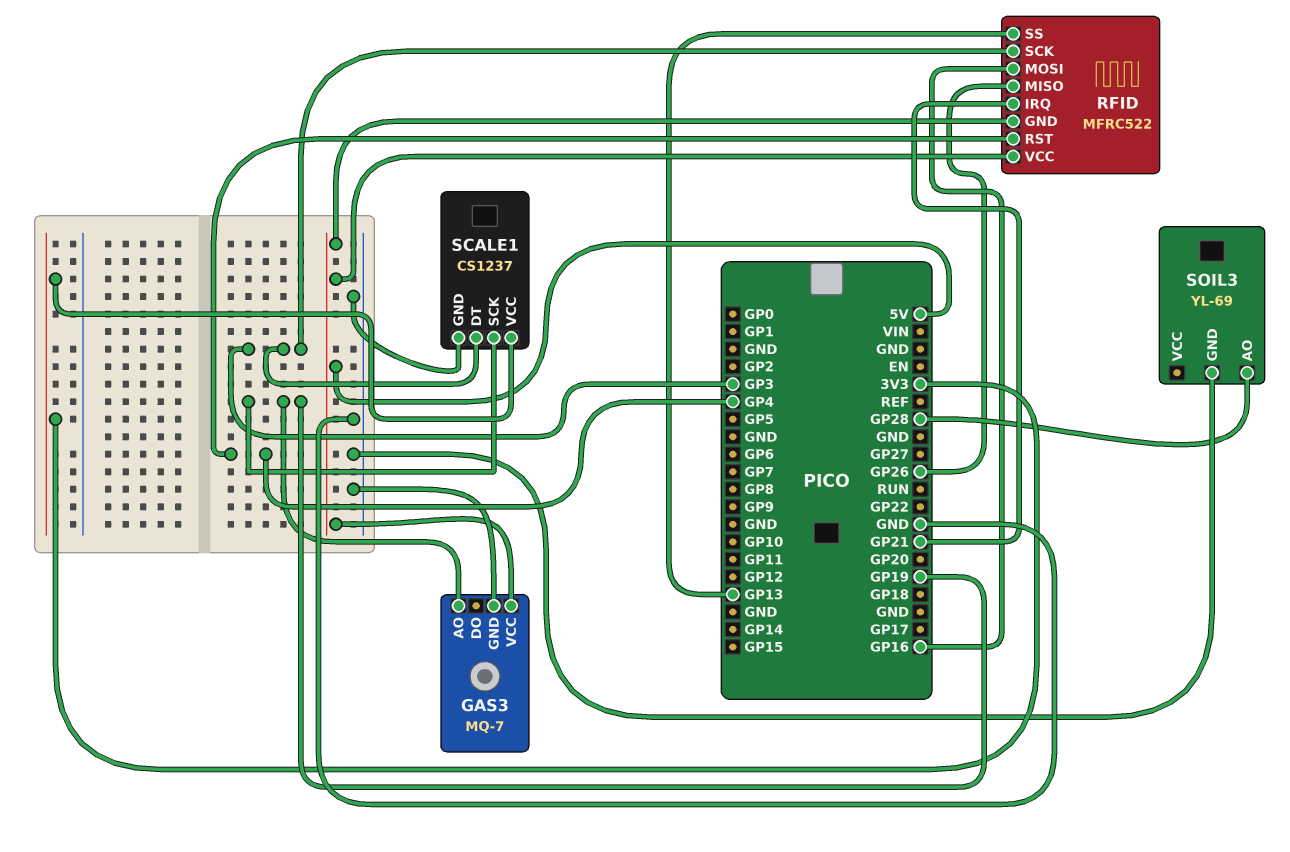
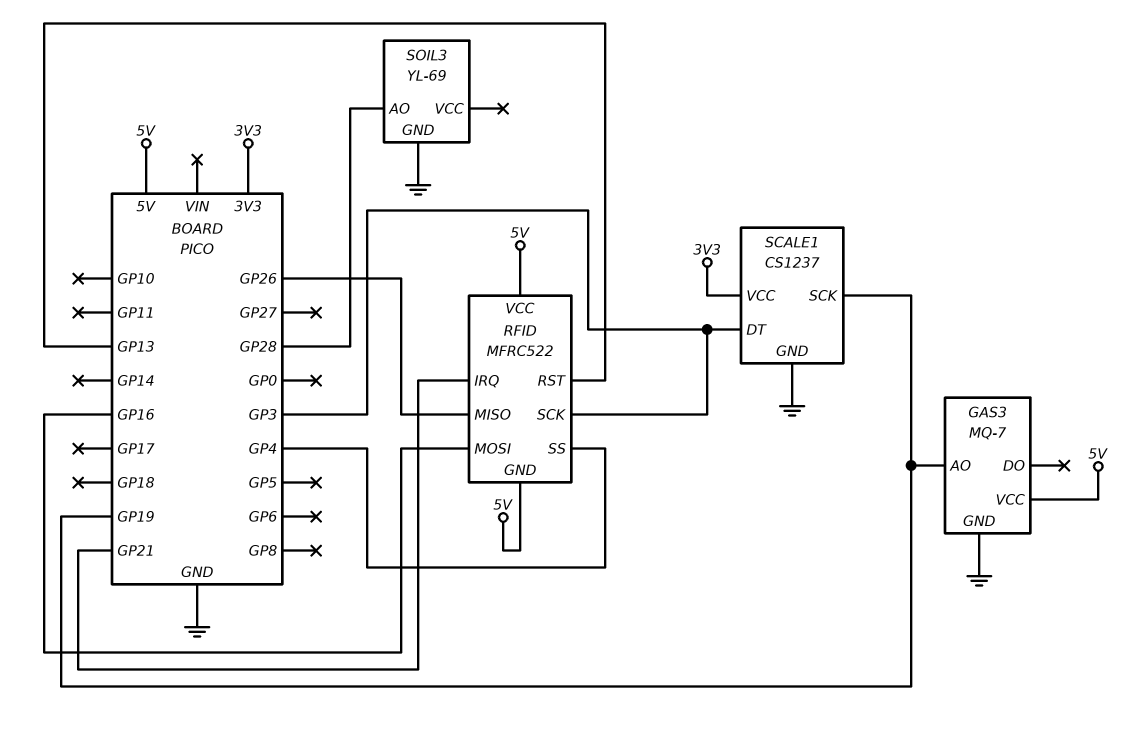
RFID pin RST: GP4 -> GP13
RFID pin SS: GP13 -> GP4

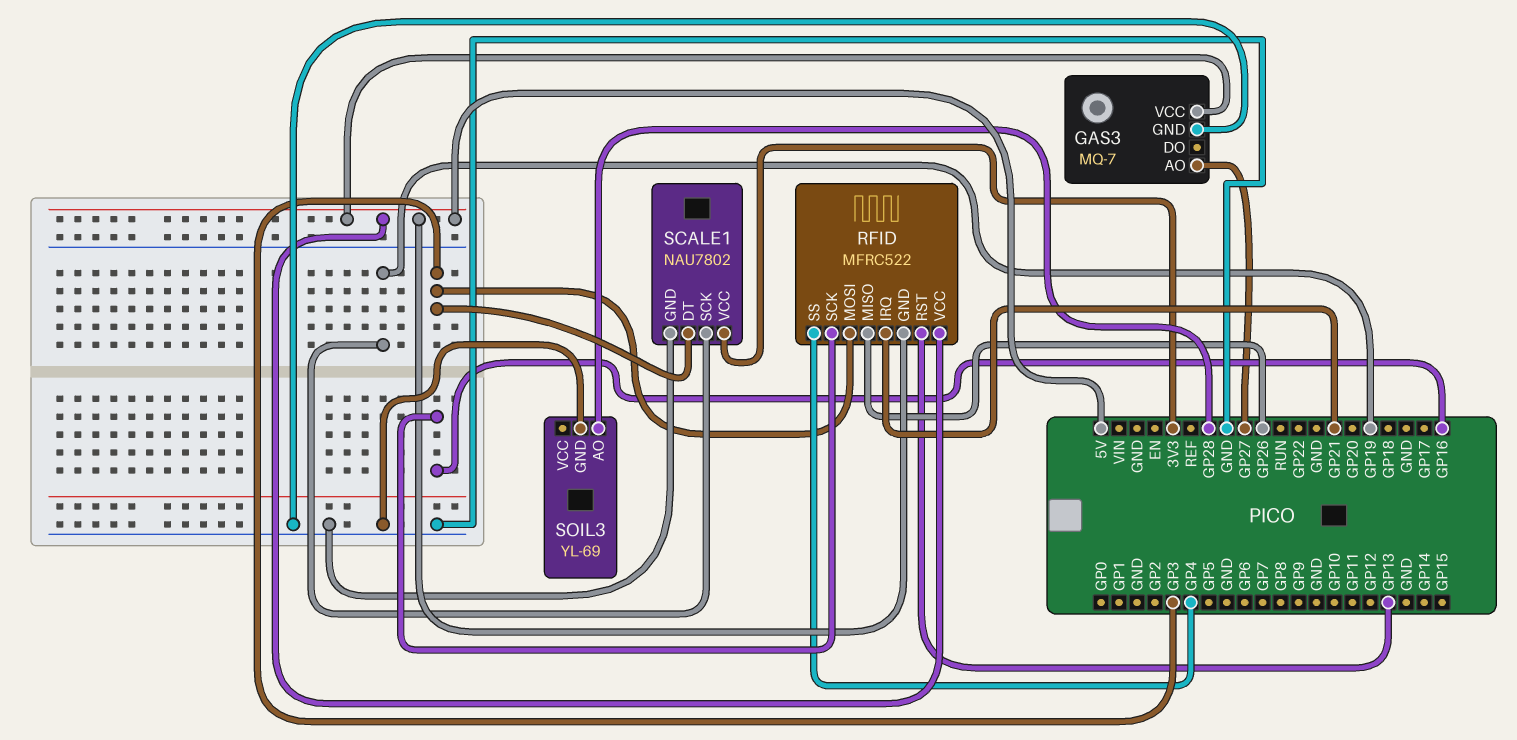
GAS3 pin AO: GP19 -> GP27
RFID pin MOSI: GP16 -> GP3
RFID pin SCK: GP3 -> GP16
SCALE1: CS1237 -> NAU7802

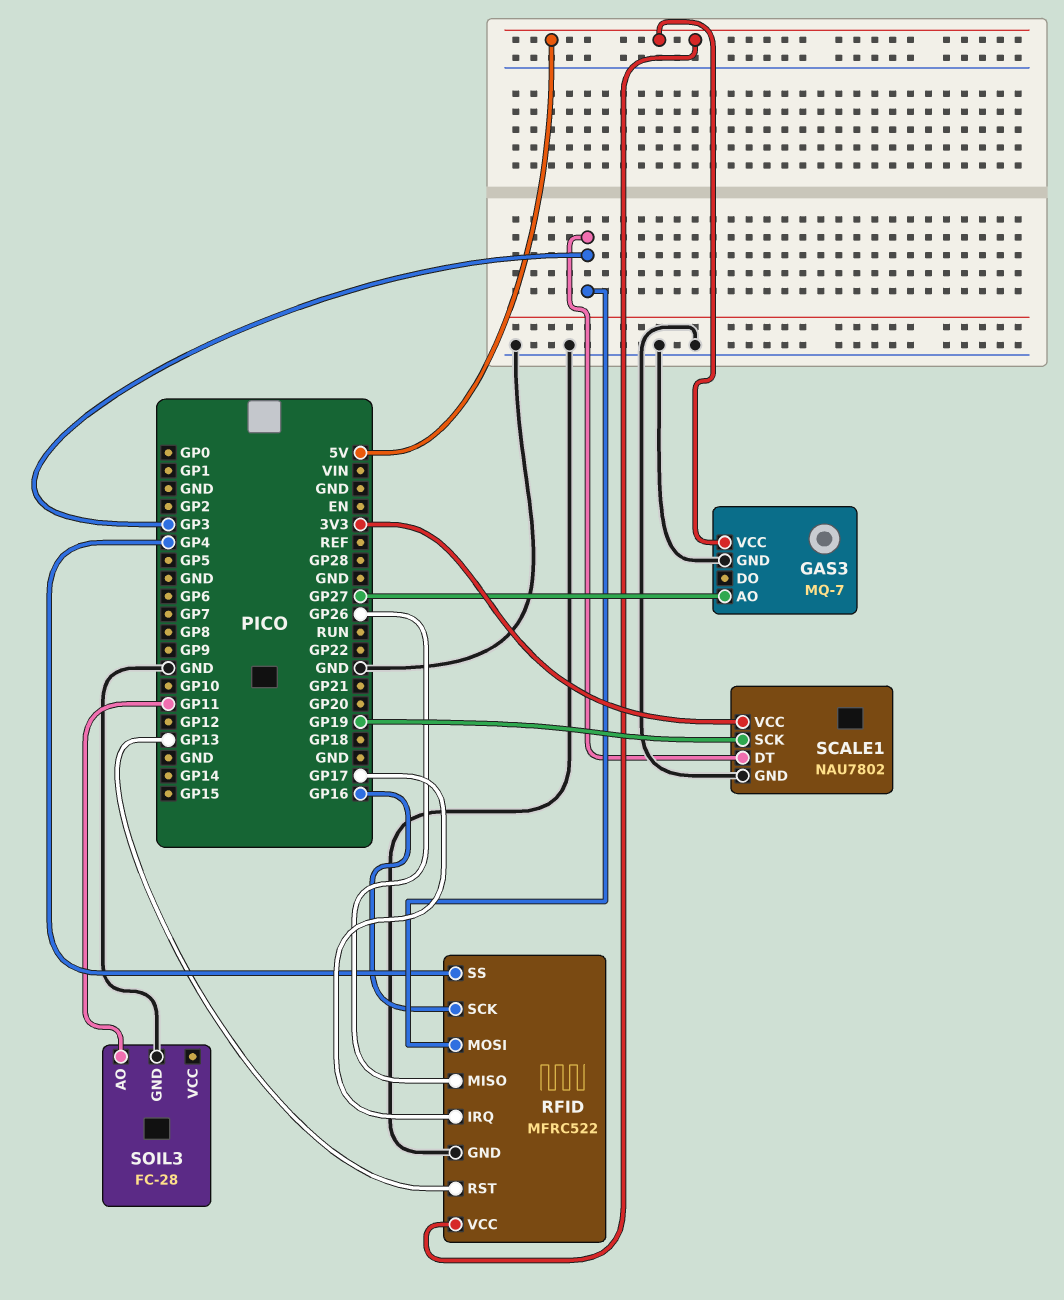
RFID pin GND: 5V -> GND
RFID pin IRQ: GP21 -> GP17
SOIL3: YL-69 -> FC-28
SOIL3 pin AO: GP28 -> GP11

